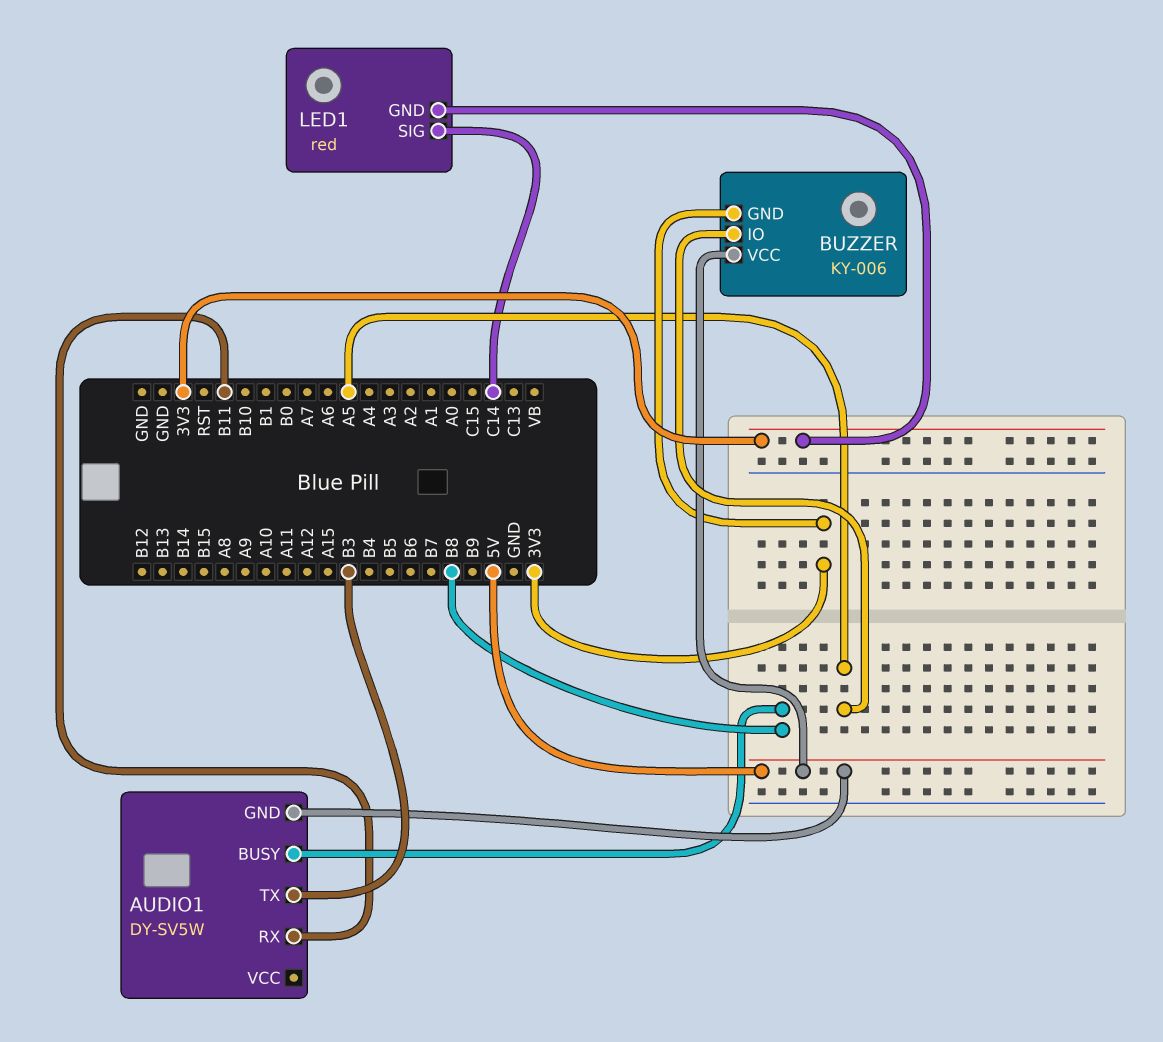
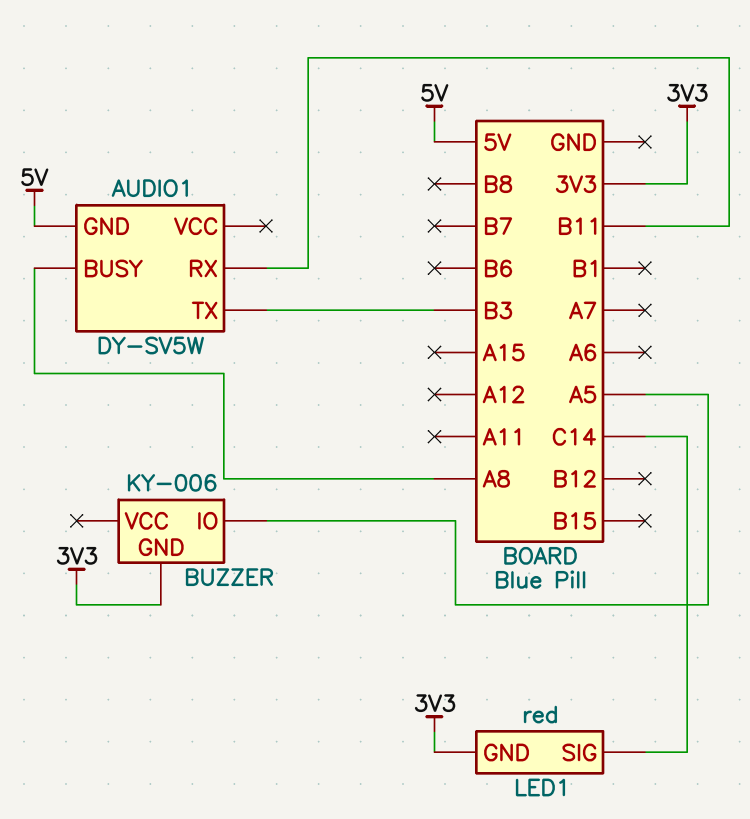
AUDIO1 pin BUSY: B8 -> A8
BUZZER pin VCC: 5V -> none

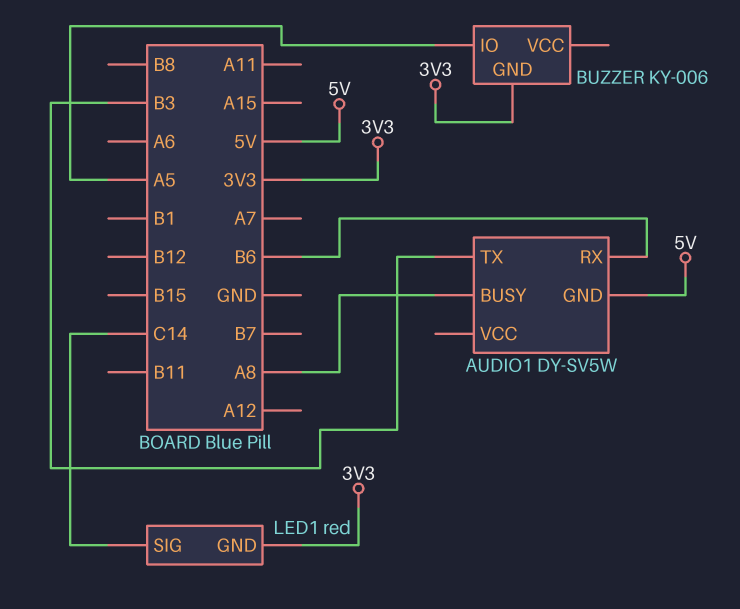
AUDIO1 pin RX: B11 -> B6

